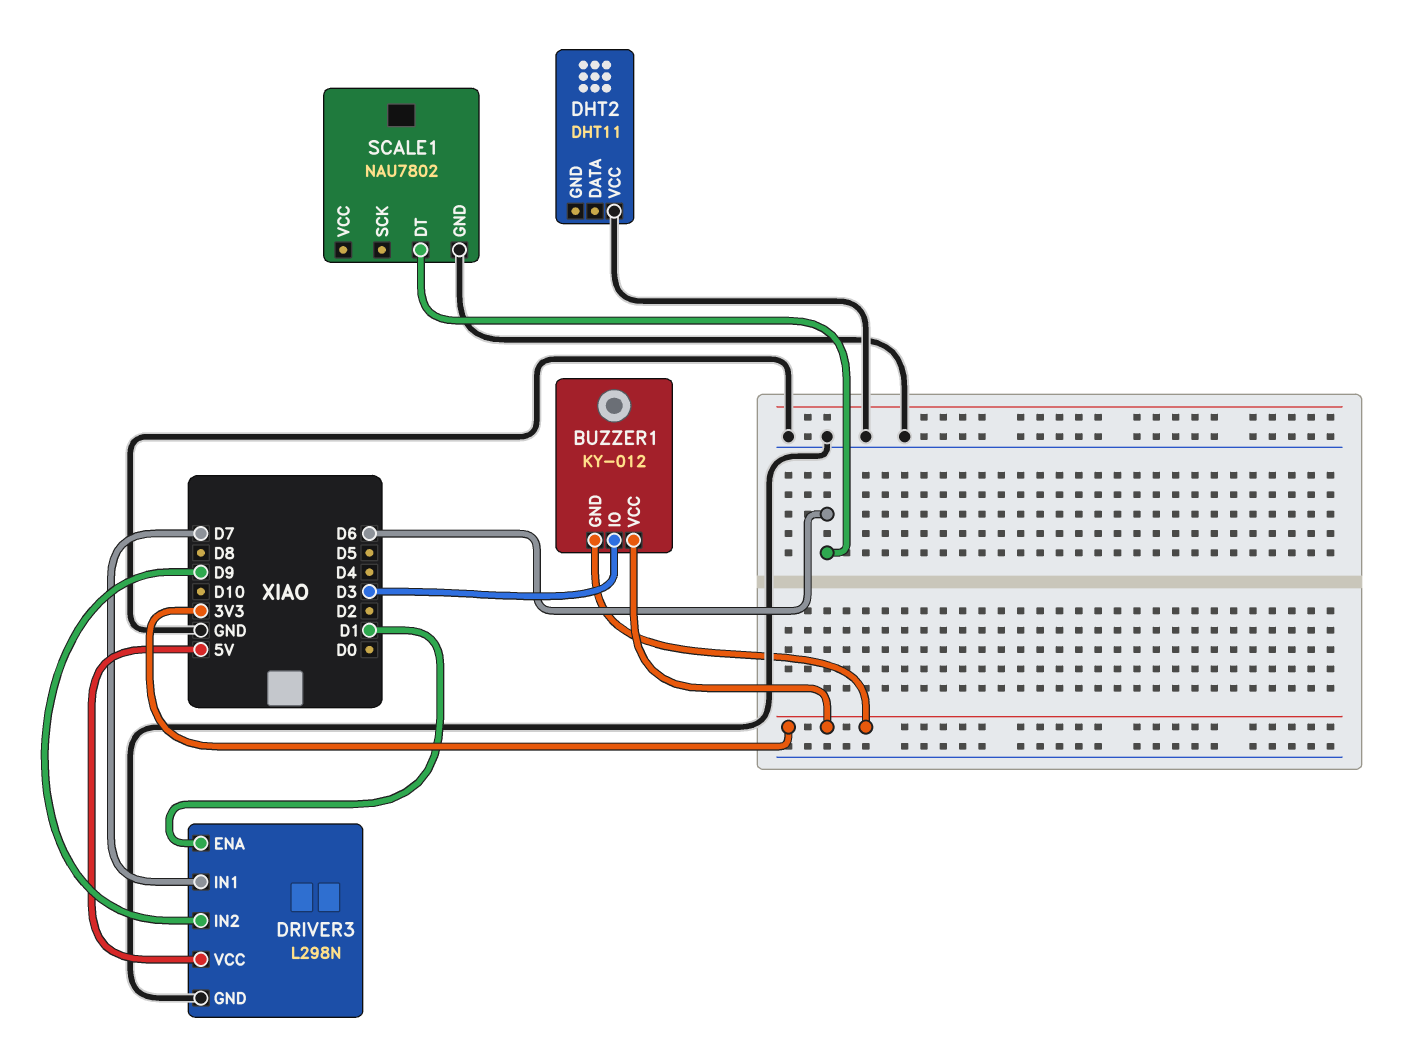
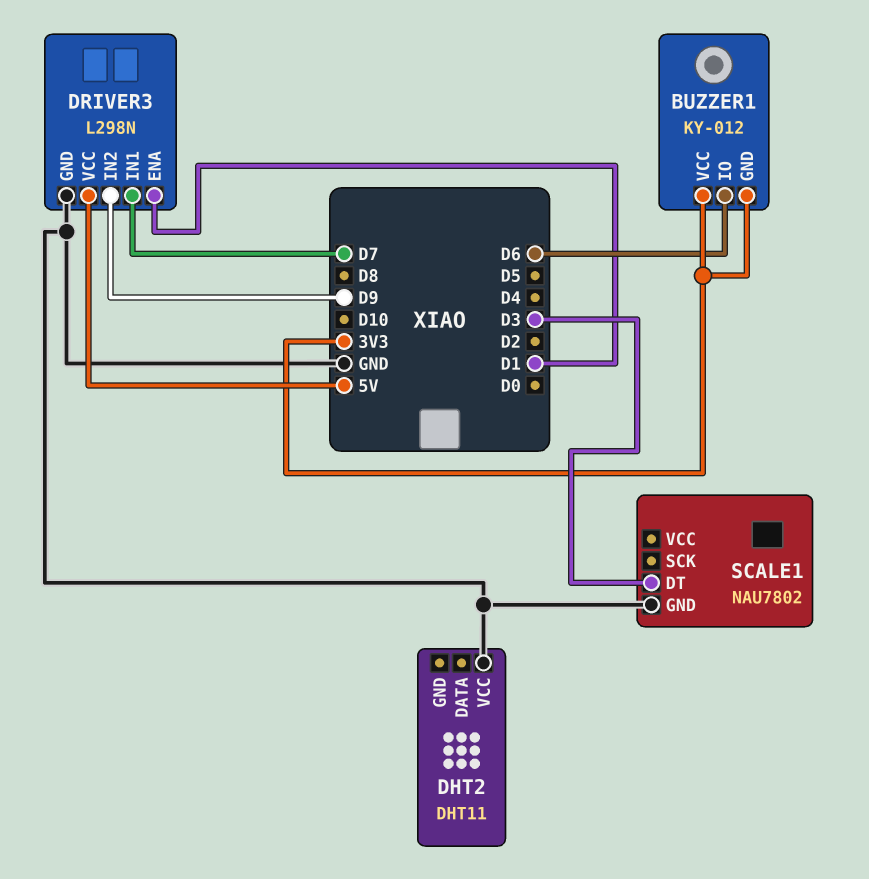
BUZZER1 pin IO: D3 -> D6
SCALE1 pin DT: D6 -> D3

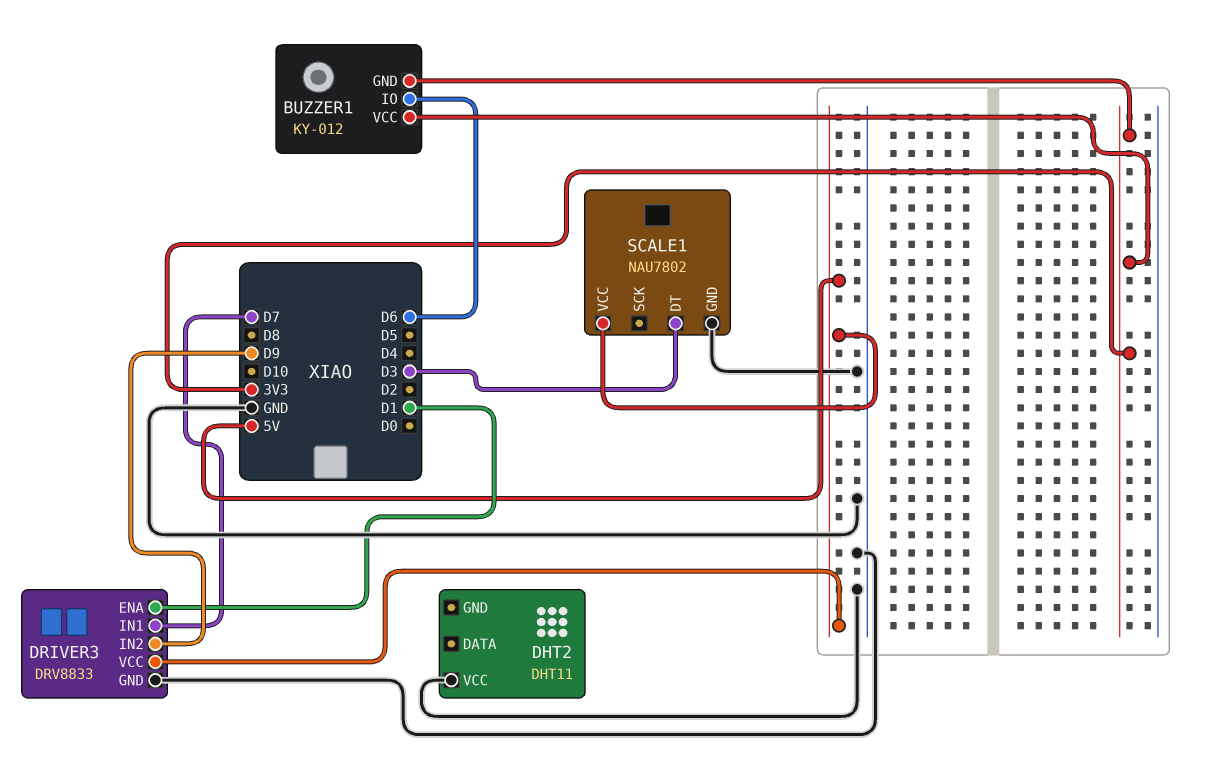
DRIVER3: L298N -> DRV8833
SCALE1 pin VCC: none -> 5V

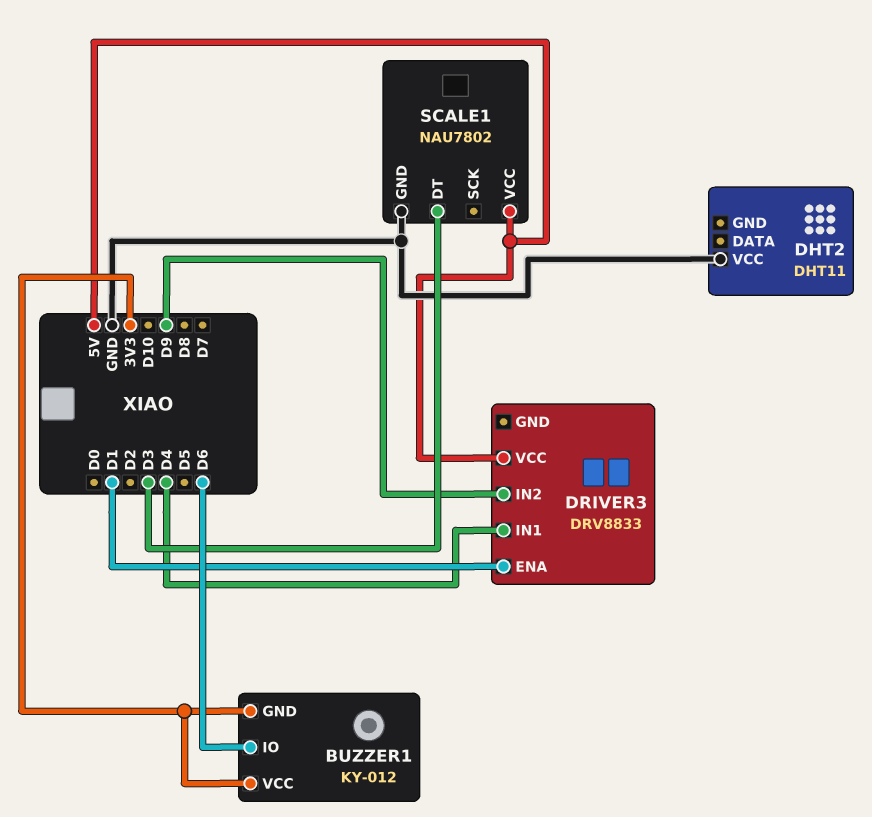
DRIVER3 pin GND: GND -> none
DRIVER3 pin IN1: D7 -> D4

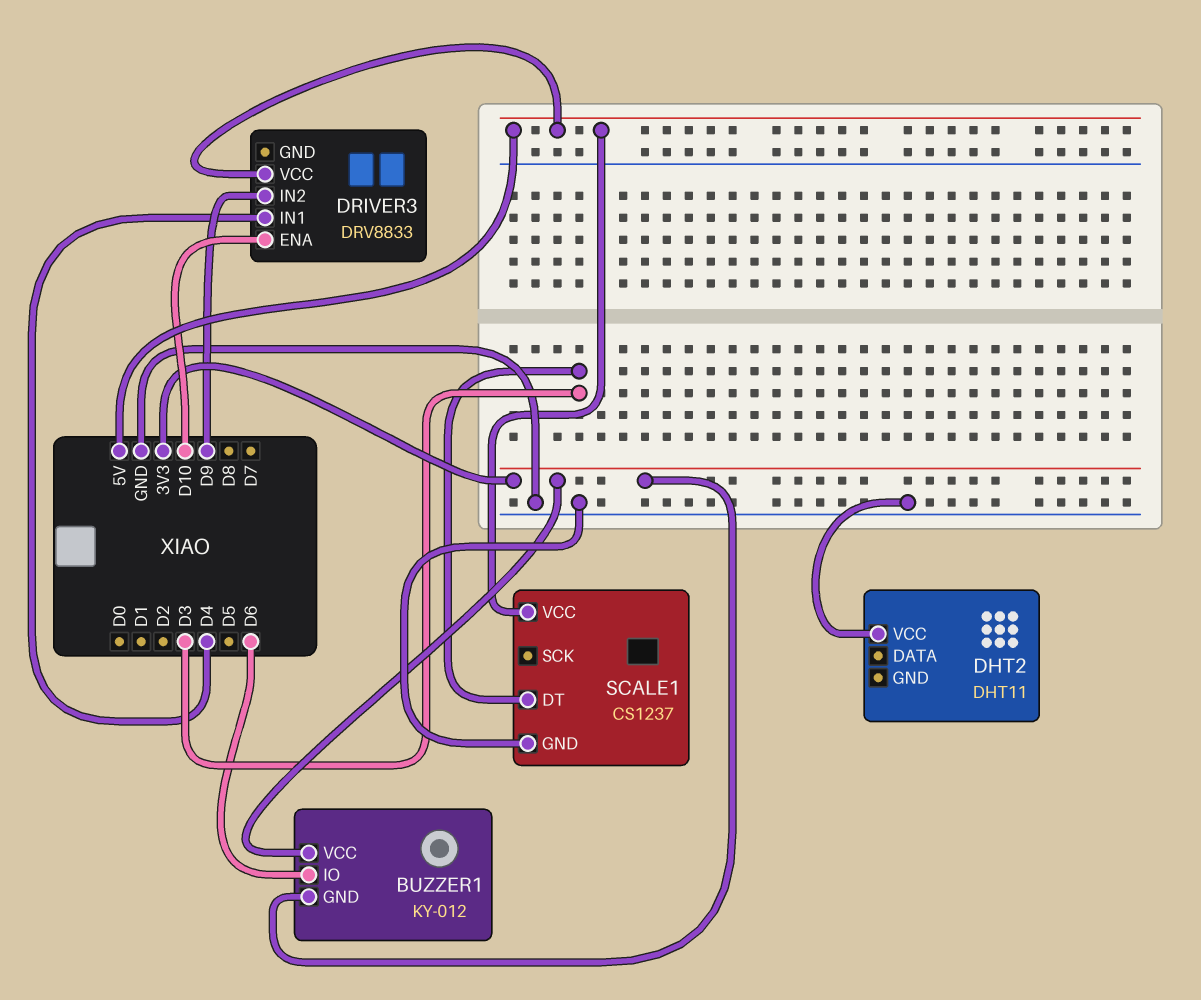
DRIVER3 pin ENA: D1 -> D10
SCALE1: NAU7802 -> CS1237

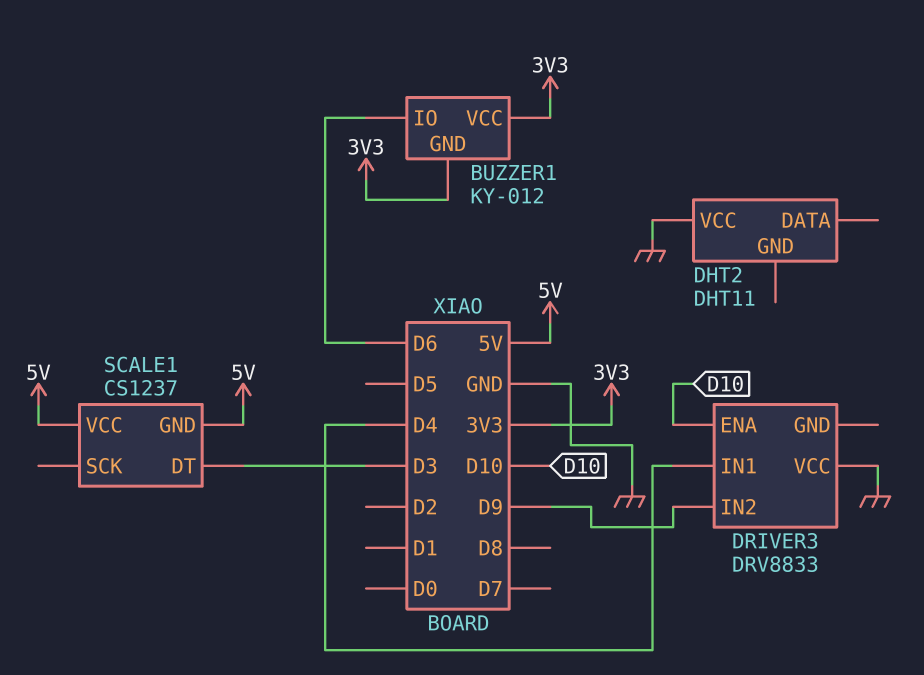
DRIVER3 pin VCC: 5V -> GND
SCALE1 pin GND: GND -> 5V

